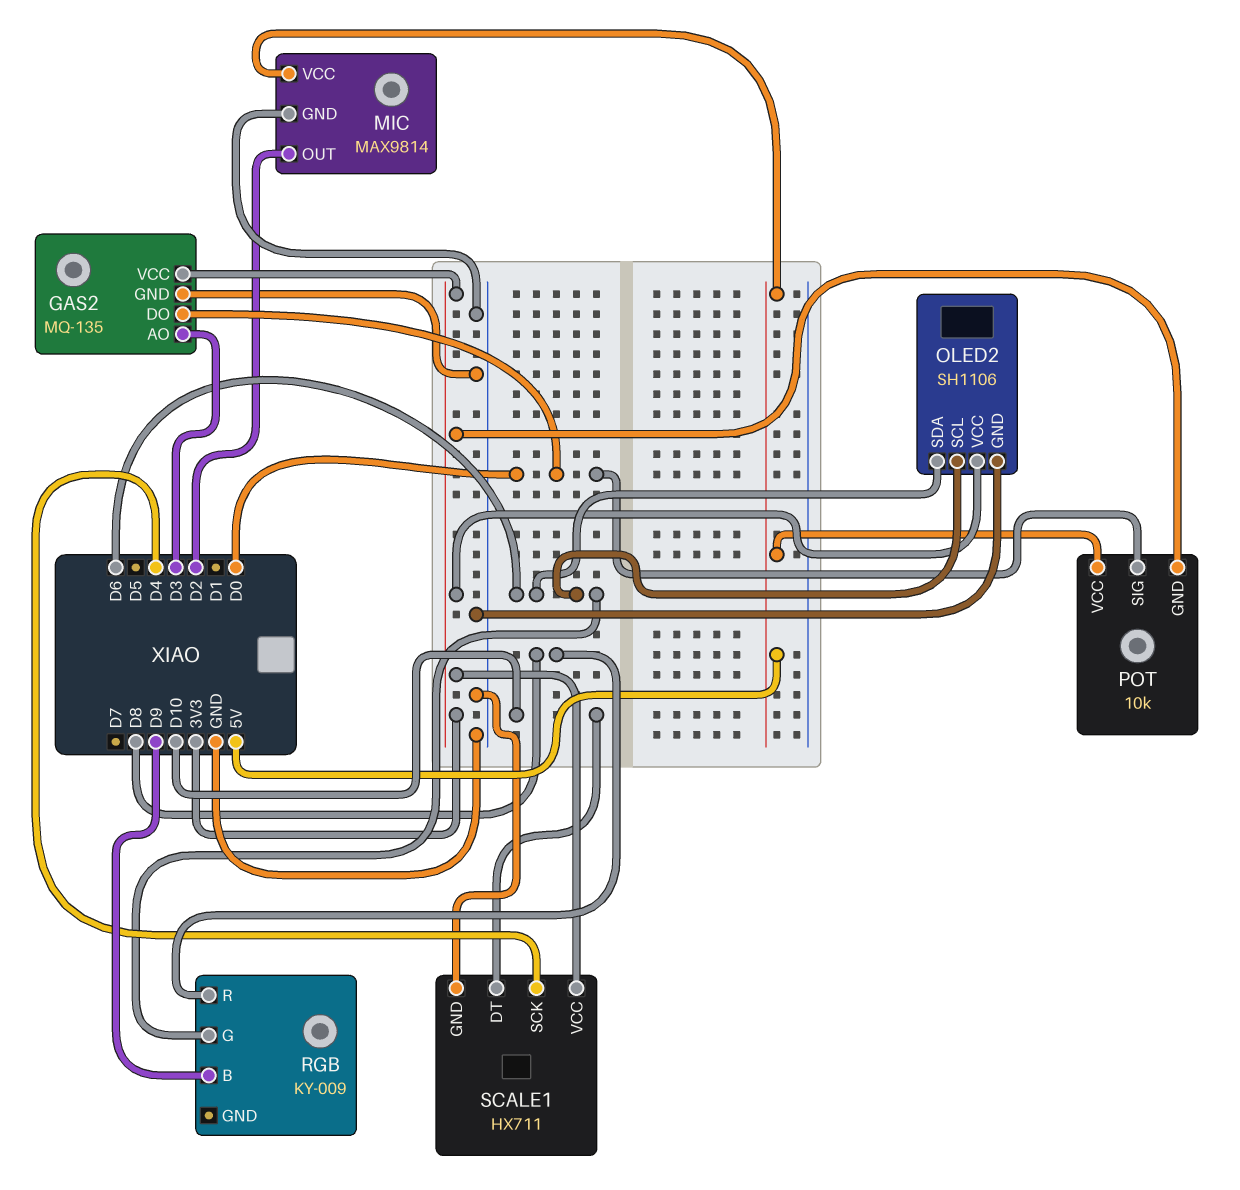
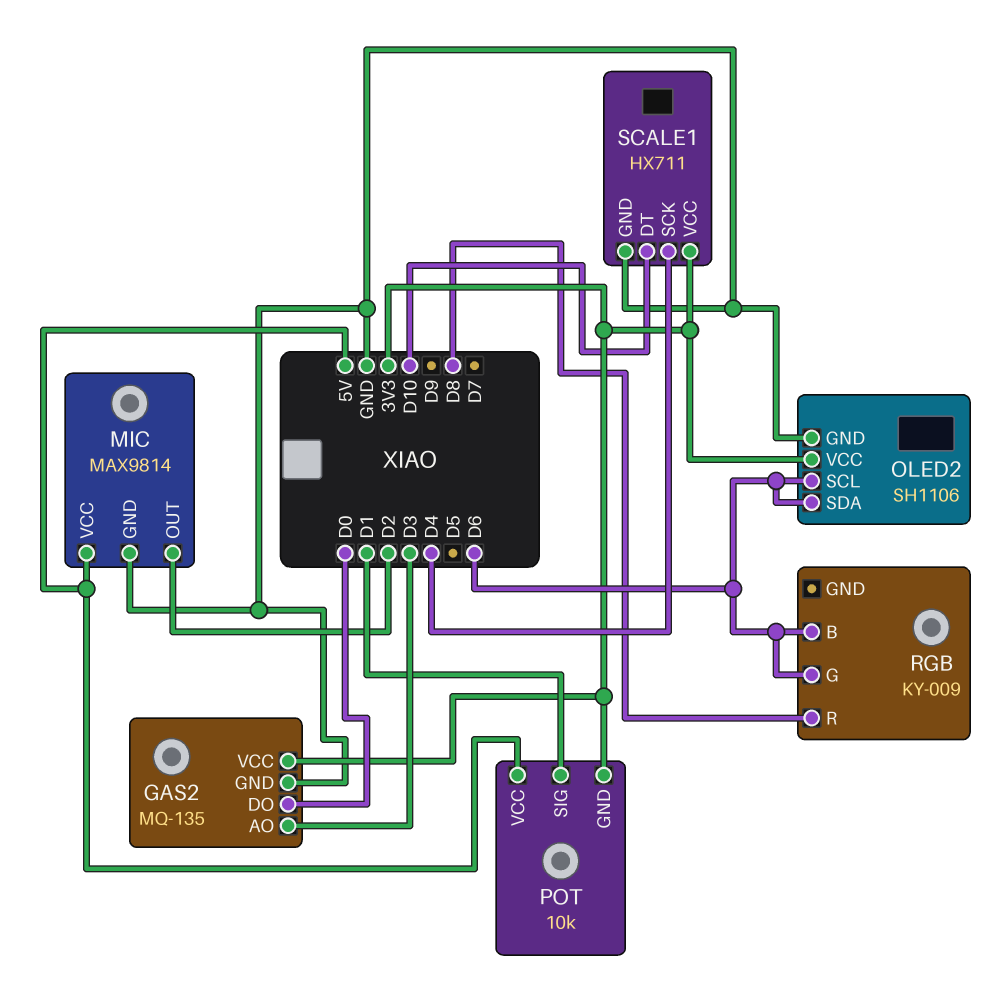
POT pin SIG: D0 -> D1
RGB pin B: D9 -> D6

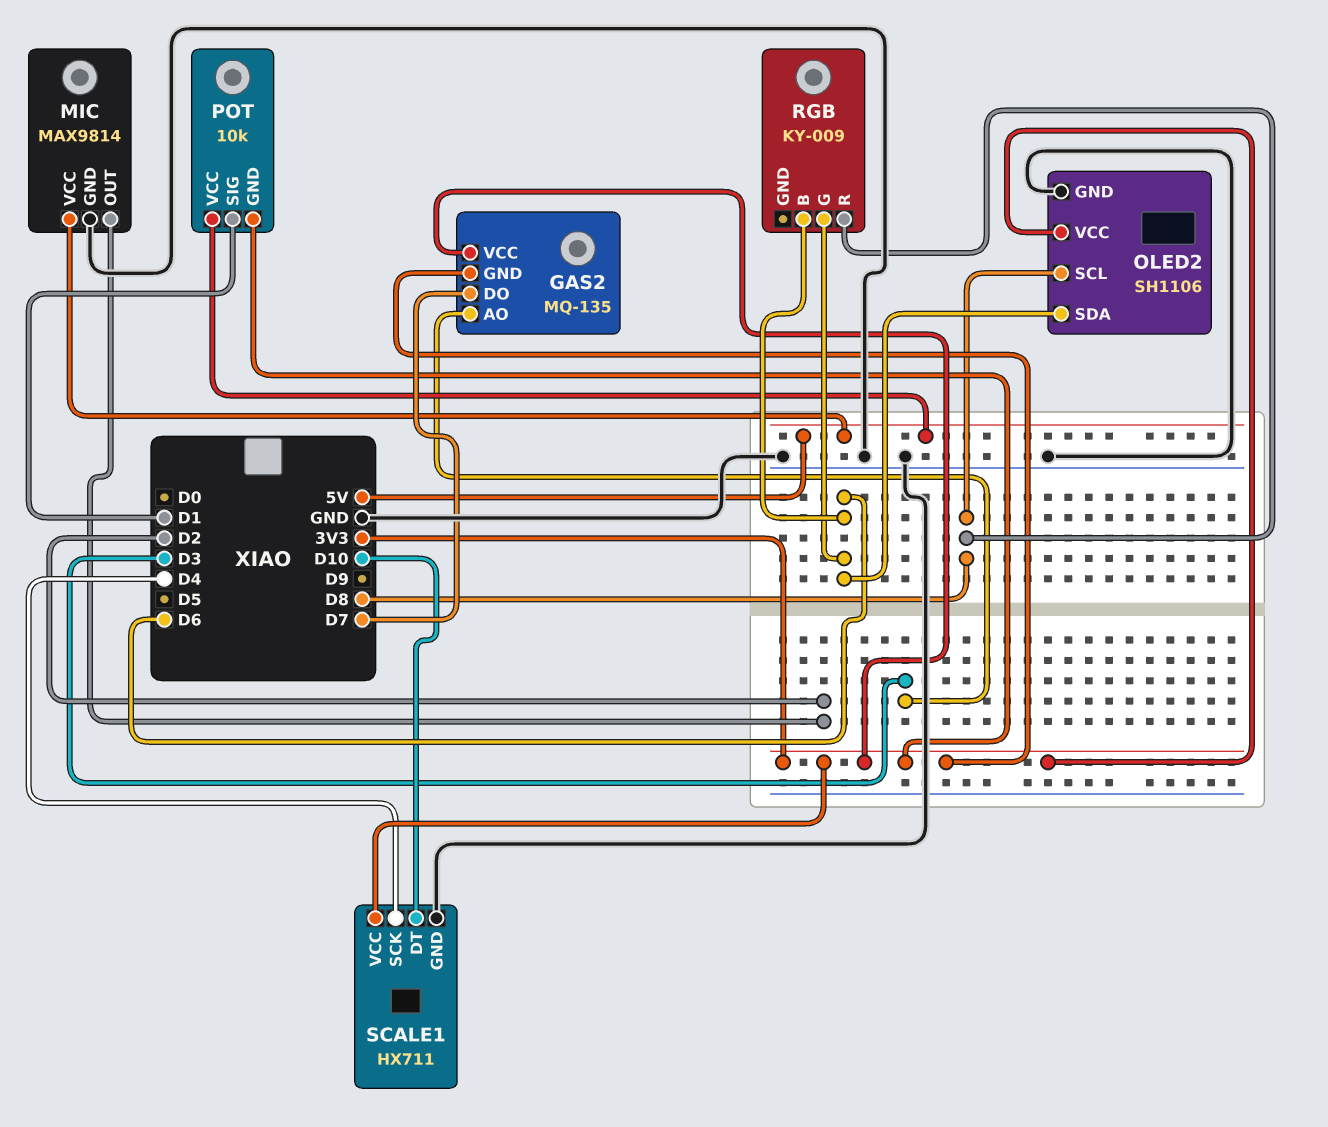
GAS2 pin DO: D0 -> D7
GAS2 pin GND: GND -> 3V3
OLED2 pin SCL: D6 -> D8

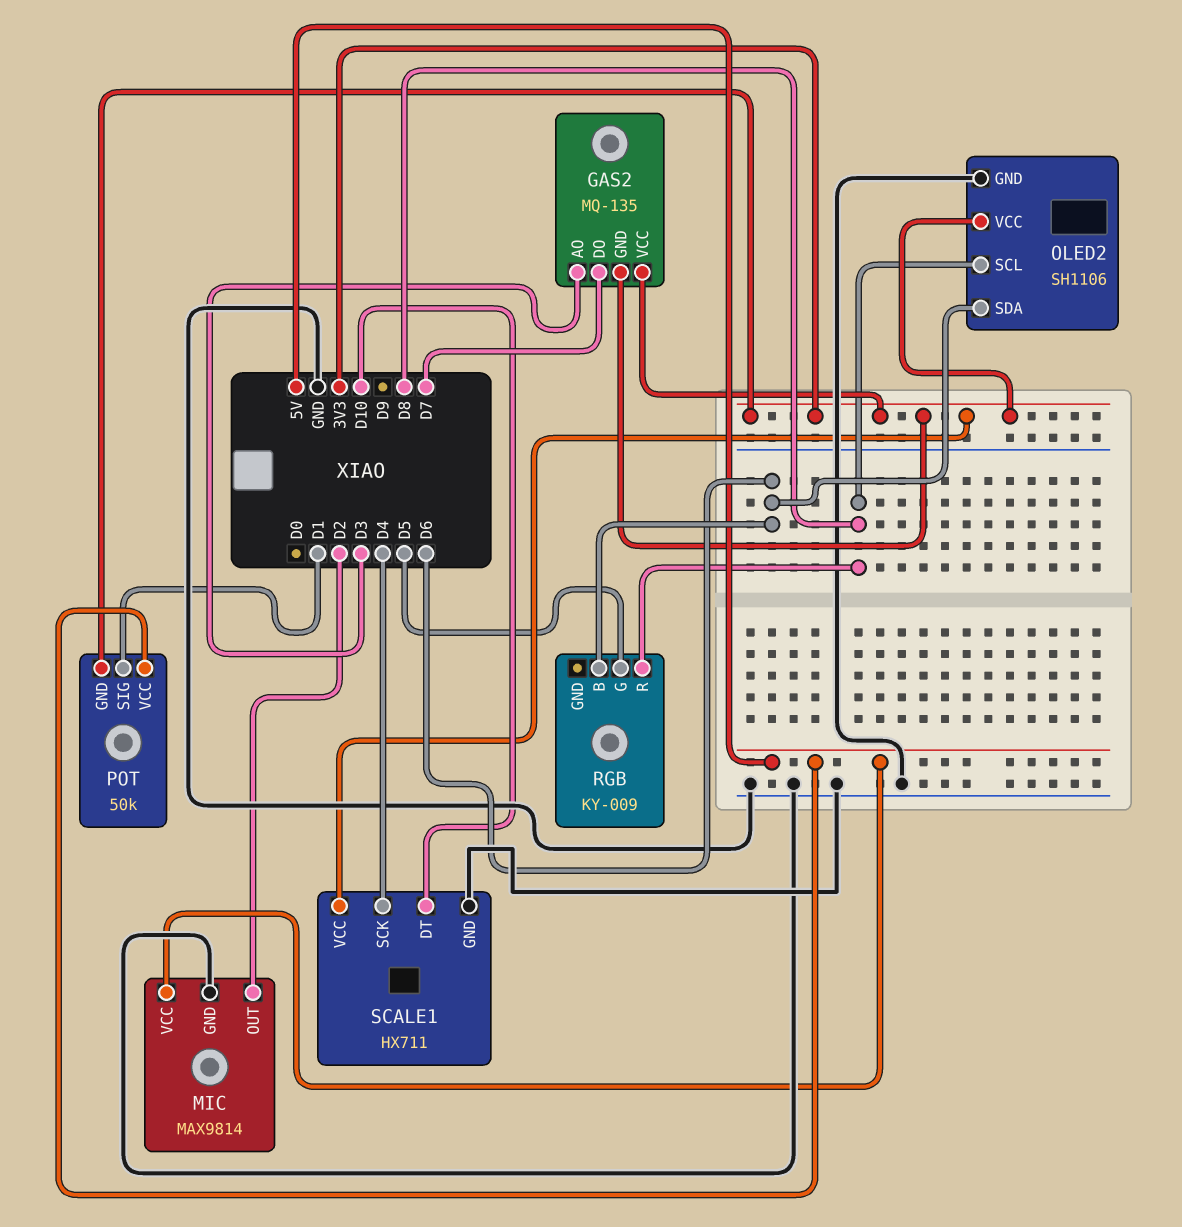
POT: 10k -> 50k
RGB pin G: D6 -> D5

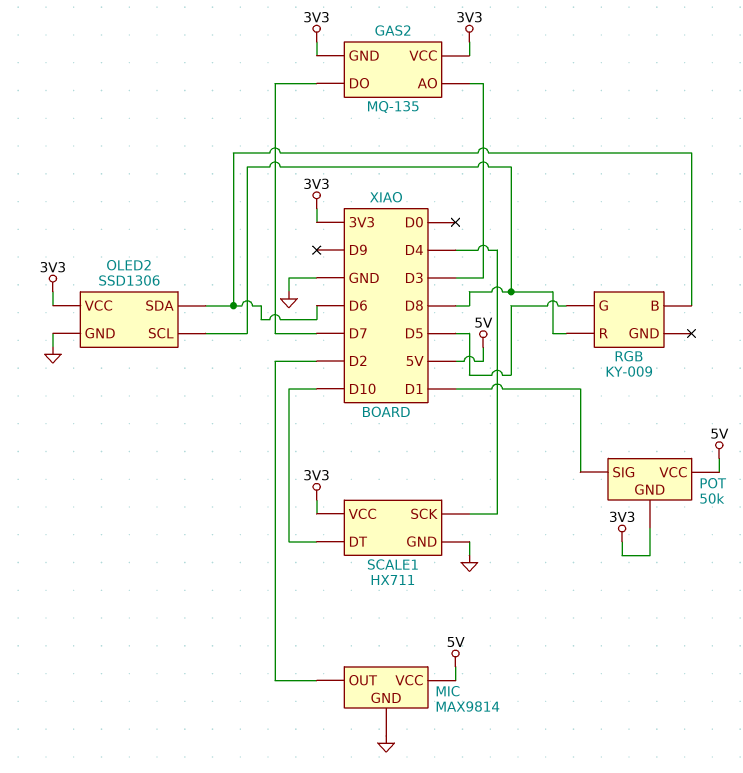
OLED2: SH1106 -> SSD1306

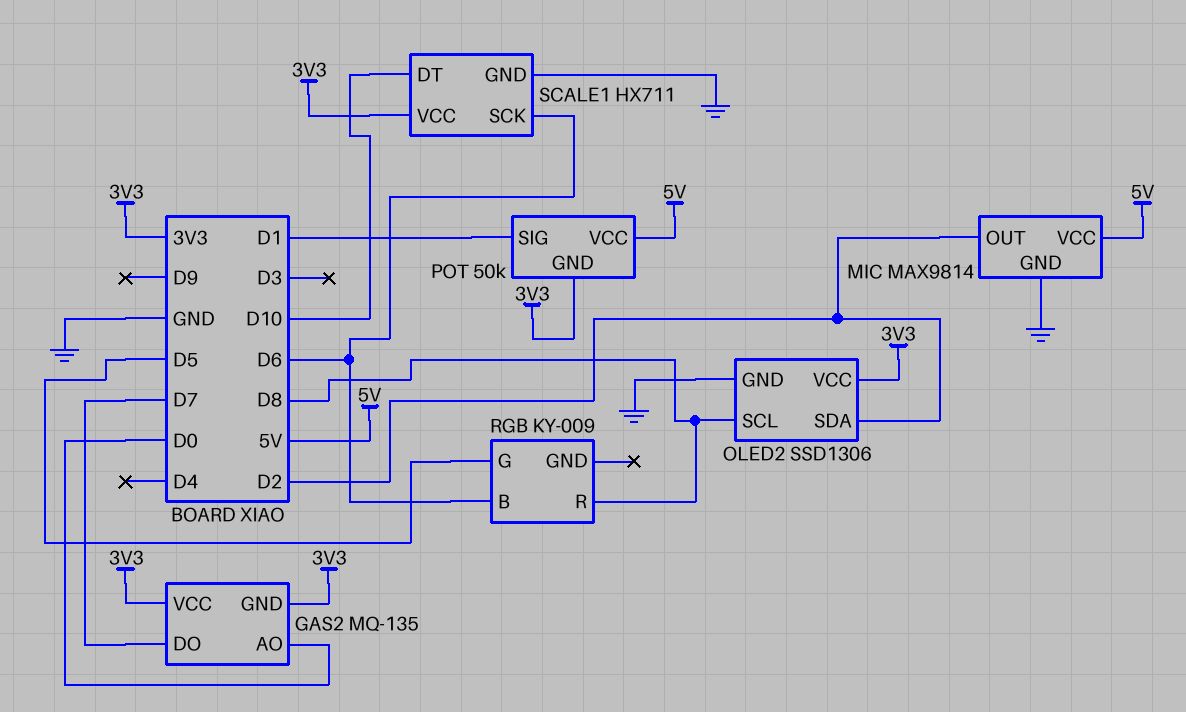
GAS2 pin AO: D3 -> D0
OLED2 pin SDA: D6 -> D2
SCALE1 pin SCK: D4 -> D6

